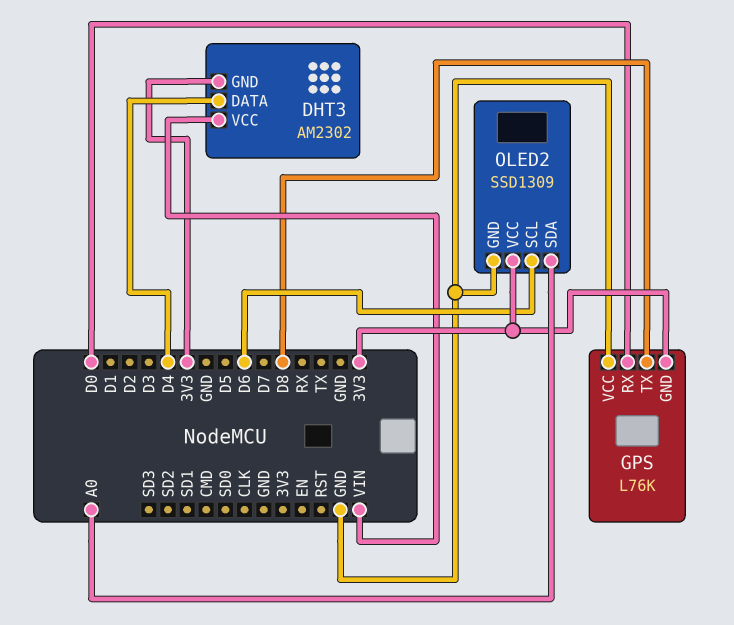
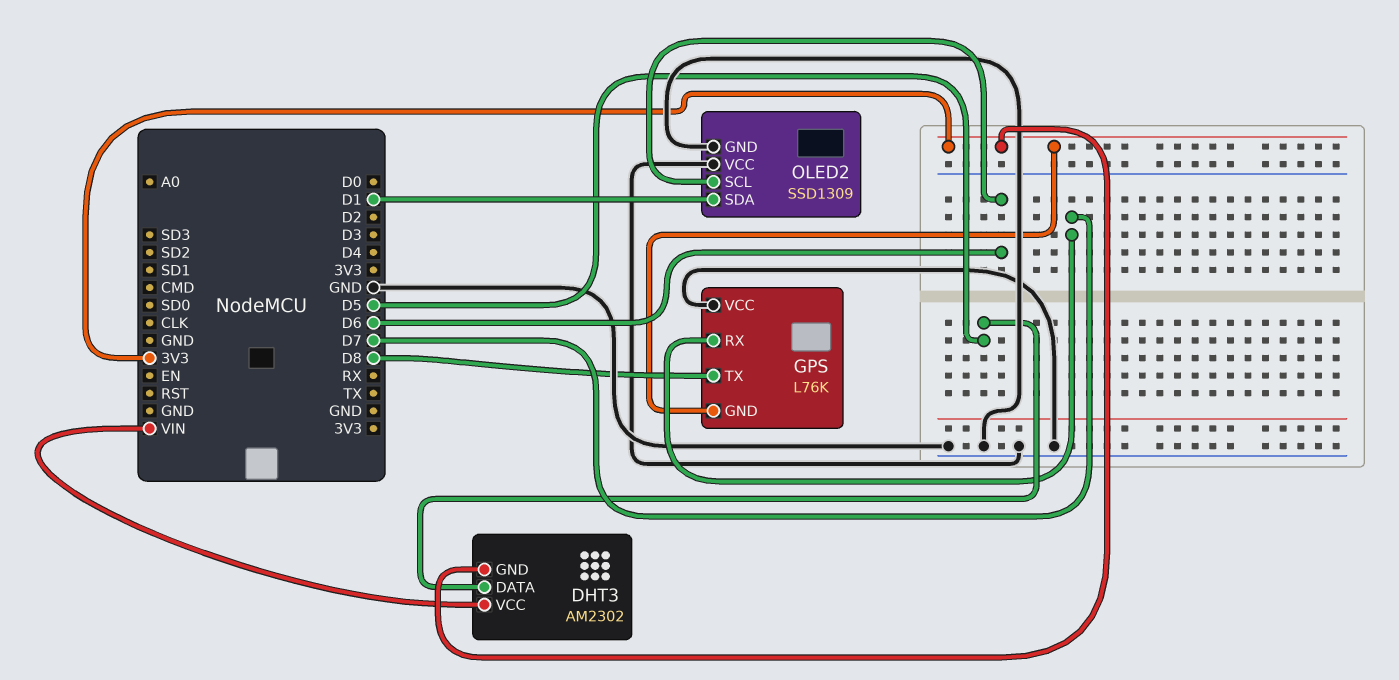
DHT3 pin DATA: D4 -> D5
GPS pin RX: D0 -> D7
OLED2 pin SDA: A0 -> D1
OLED2 pin VCC: 3V3 -> GND

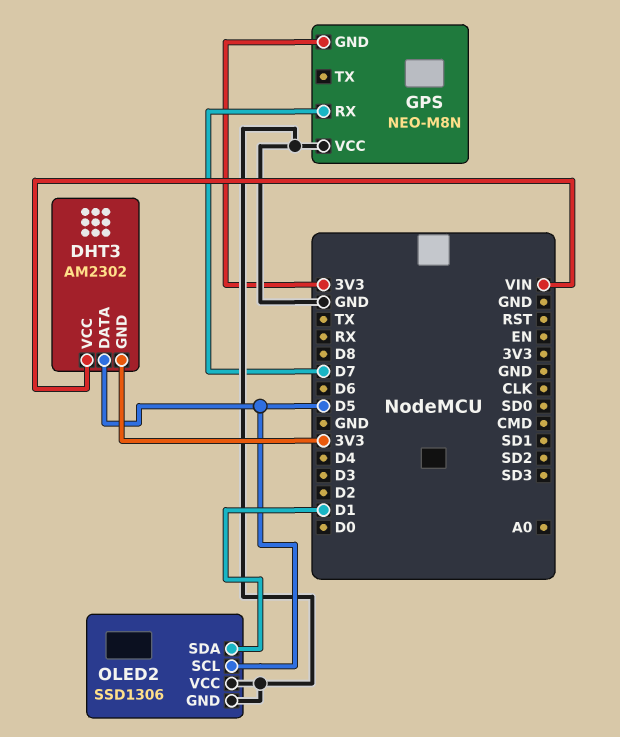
GPS: L76K -> NEO-M8N
GPS pin TX: D8 -> none
OLED2: SSD1309 -> SSD1306
OLED2 pin SCL: D6 -> D5

